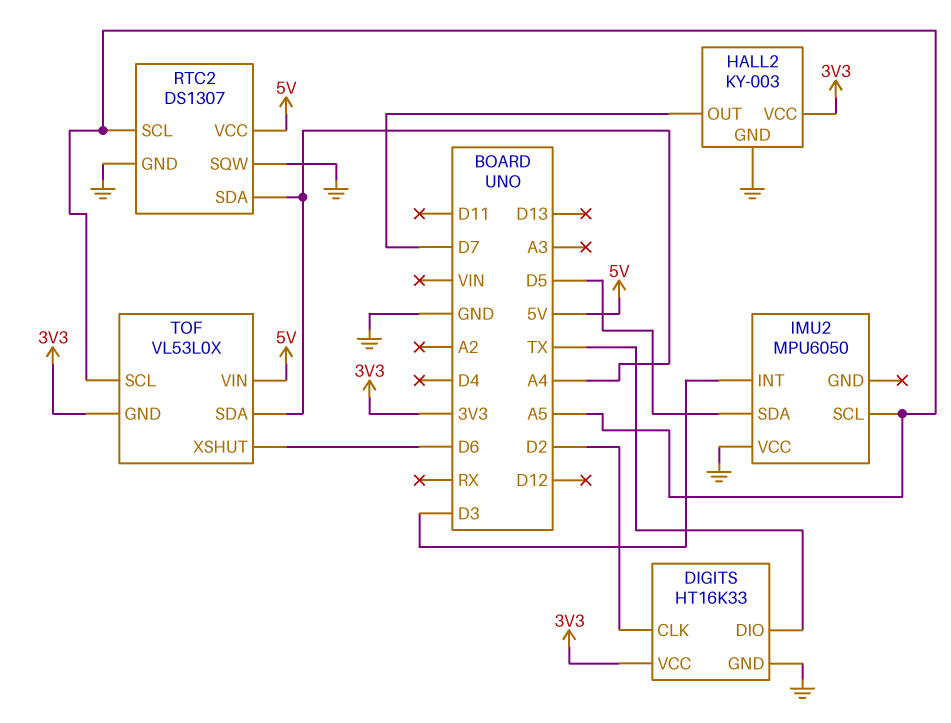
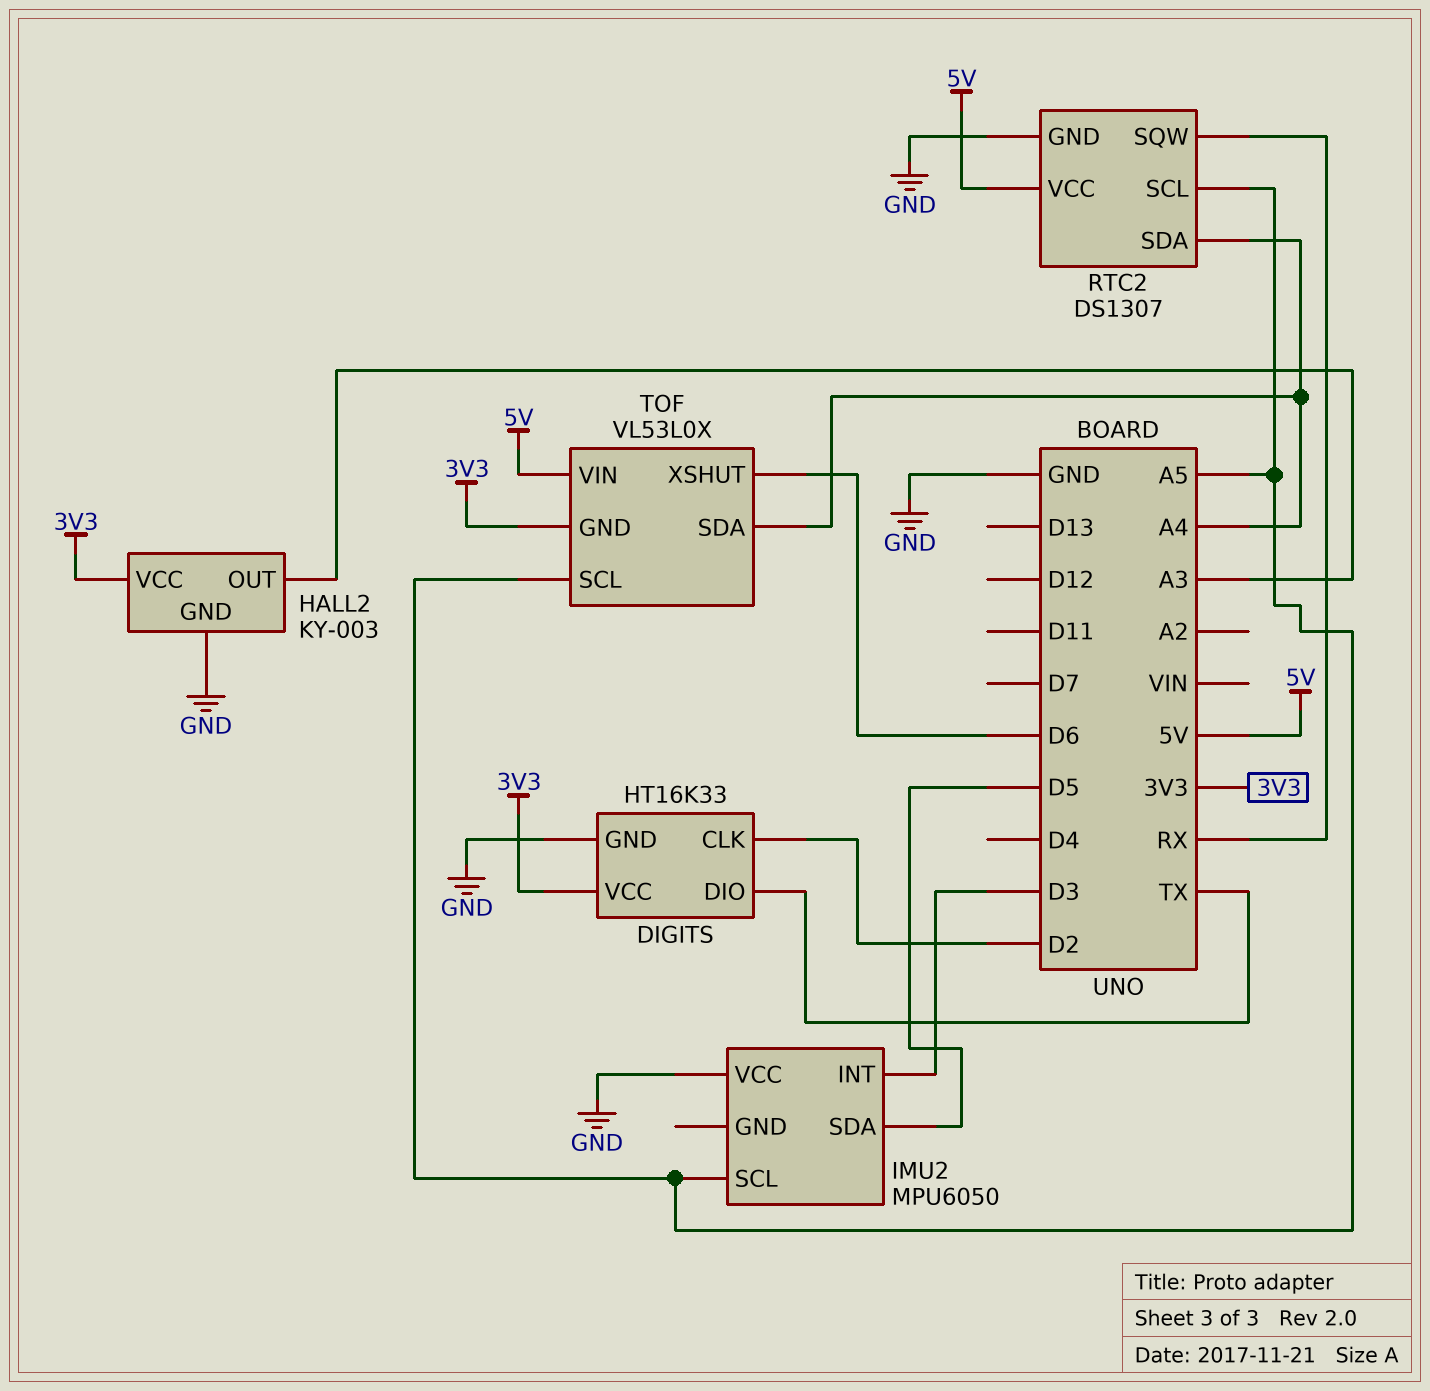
HALL2 pin OUT: D7 -> A3
RTC2 pin SQW: GND -> RX

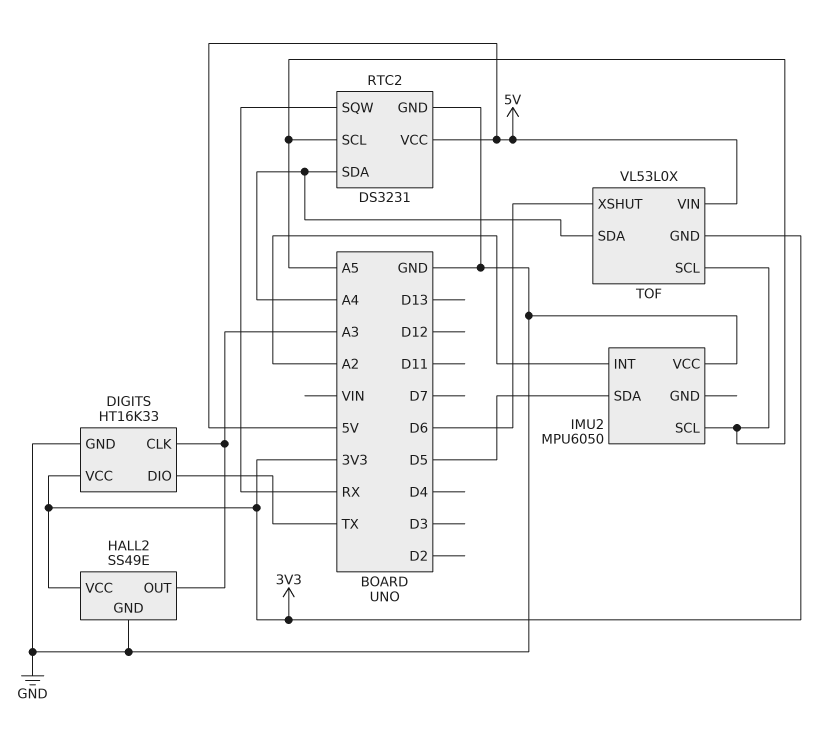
DIGITS pin CLK: D2 -> A3
HALL2: KY-003 -> SS49E
IMU2 pin INT: D3 -> A2
RTC2: DS1307 -> DS3231

